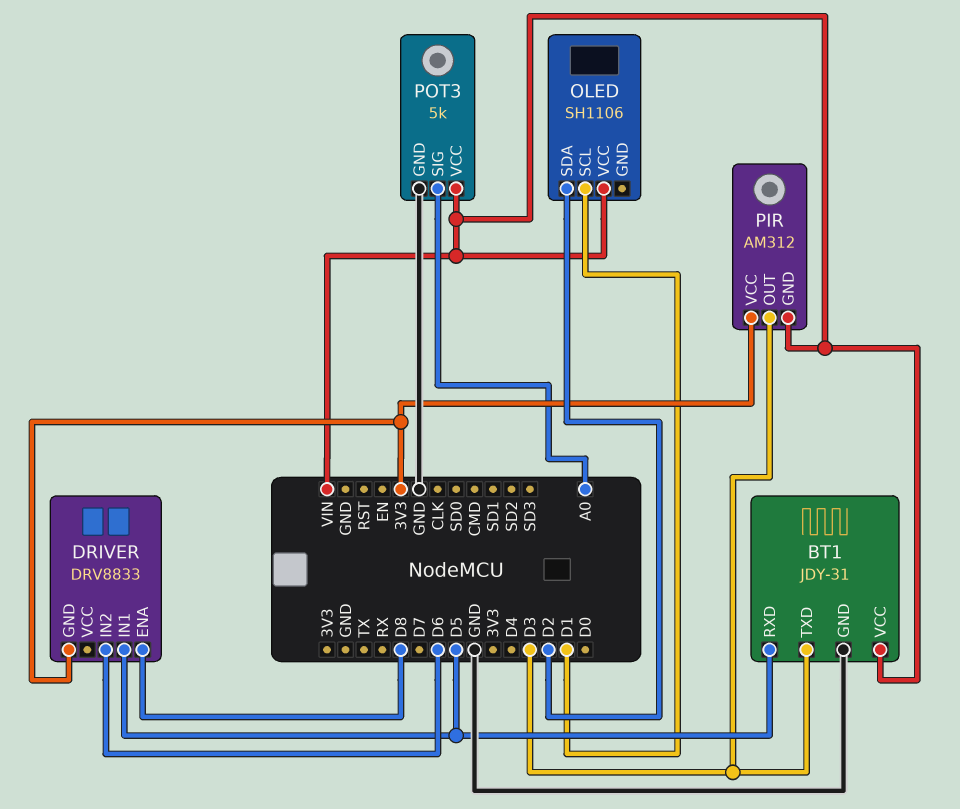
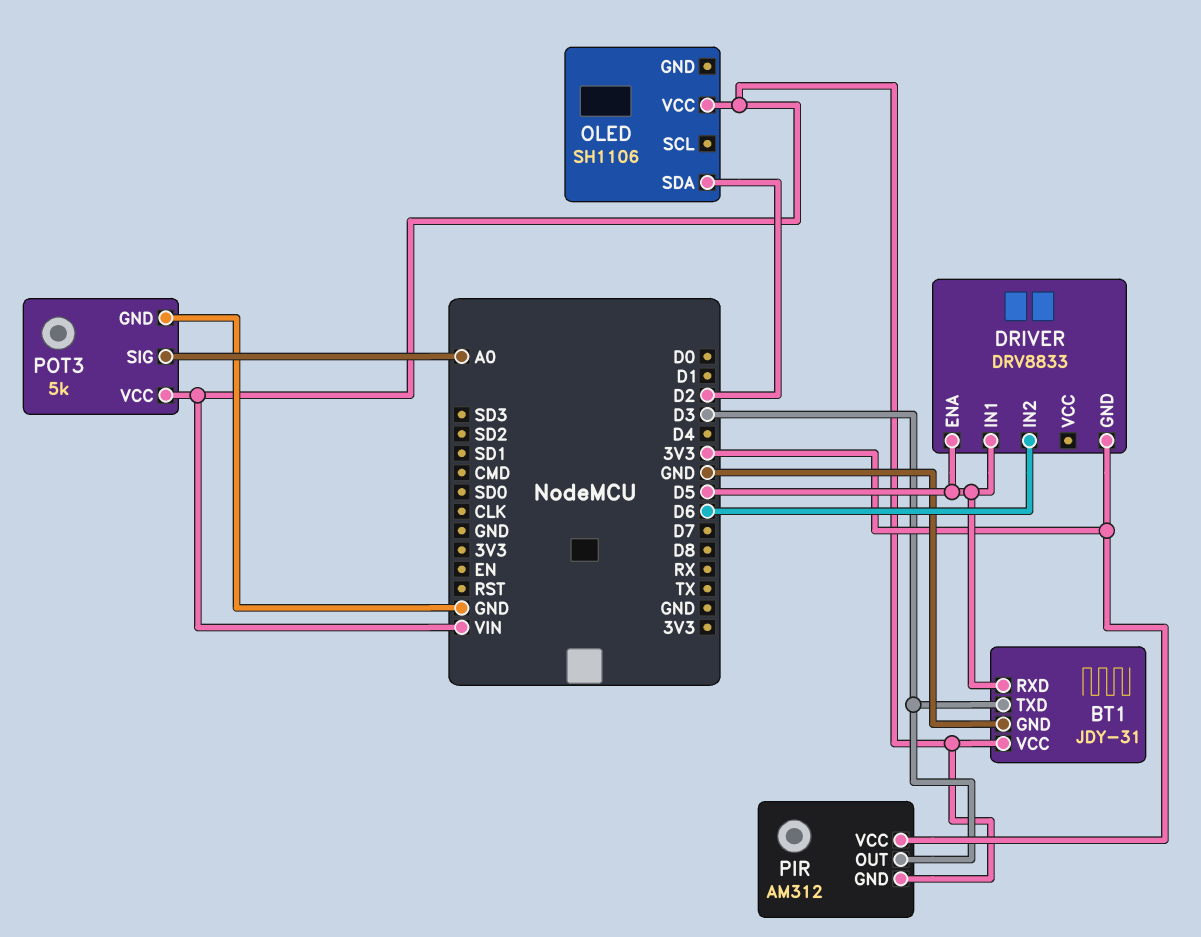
DRIVER pin ENA: D8 -> D5
OLED pin SCL: D1 -> none

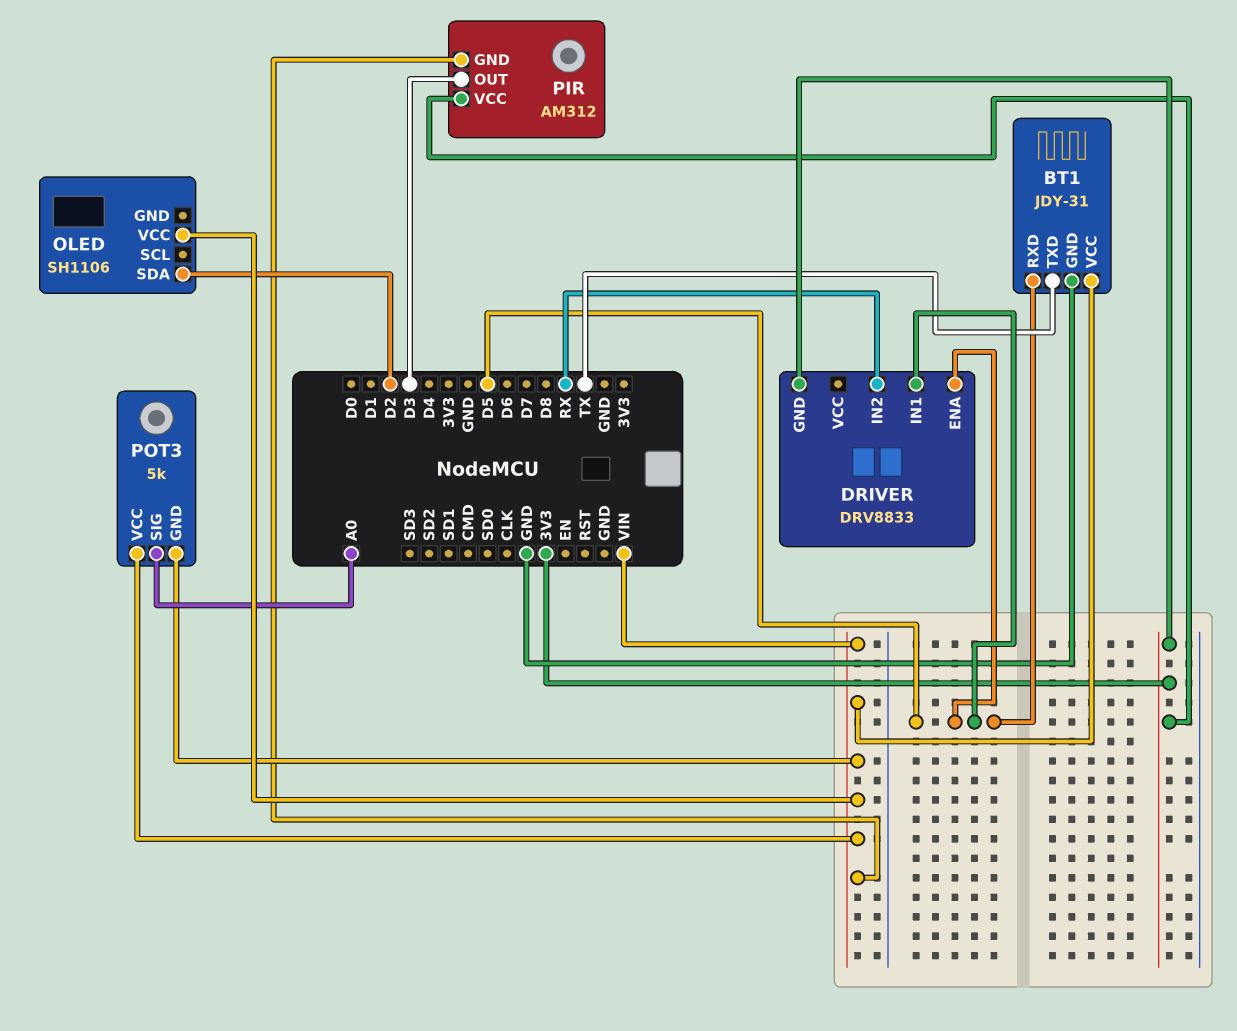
BT1 pin TXD: D3 -> TX
DRIVER pin IN2: D6 -> RX
POT3 pin GND: GND -> VIN

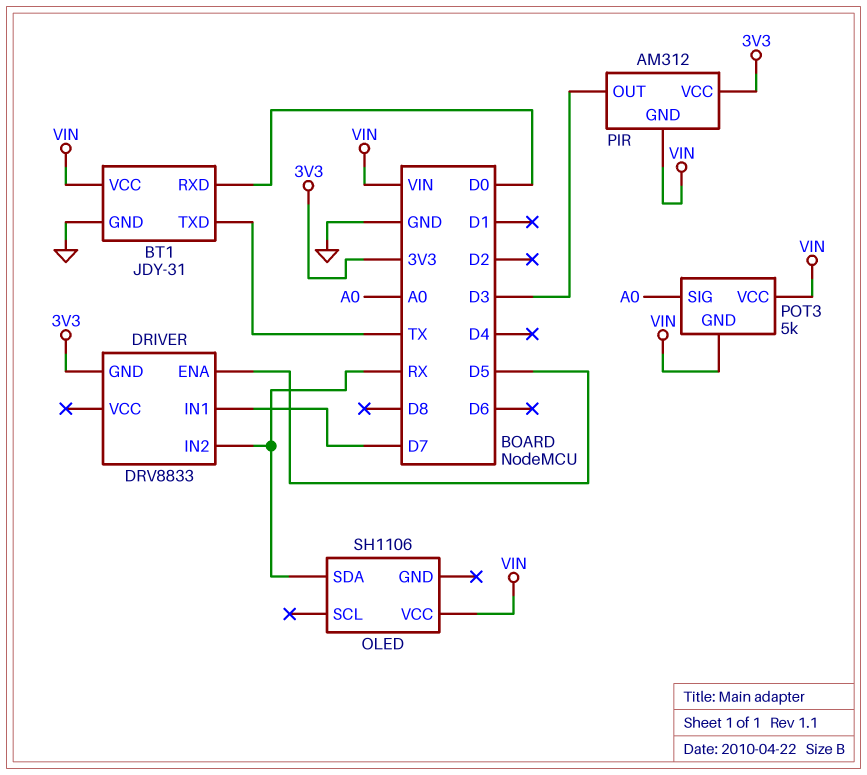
BT1 pin RXD: D5 -> D0
DRIVER pin IN1: D5 -> D7
OLED pin SDA: D2 -> RX

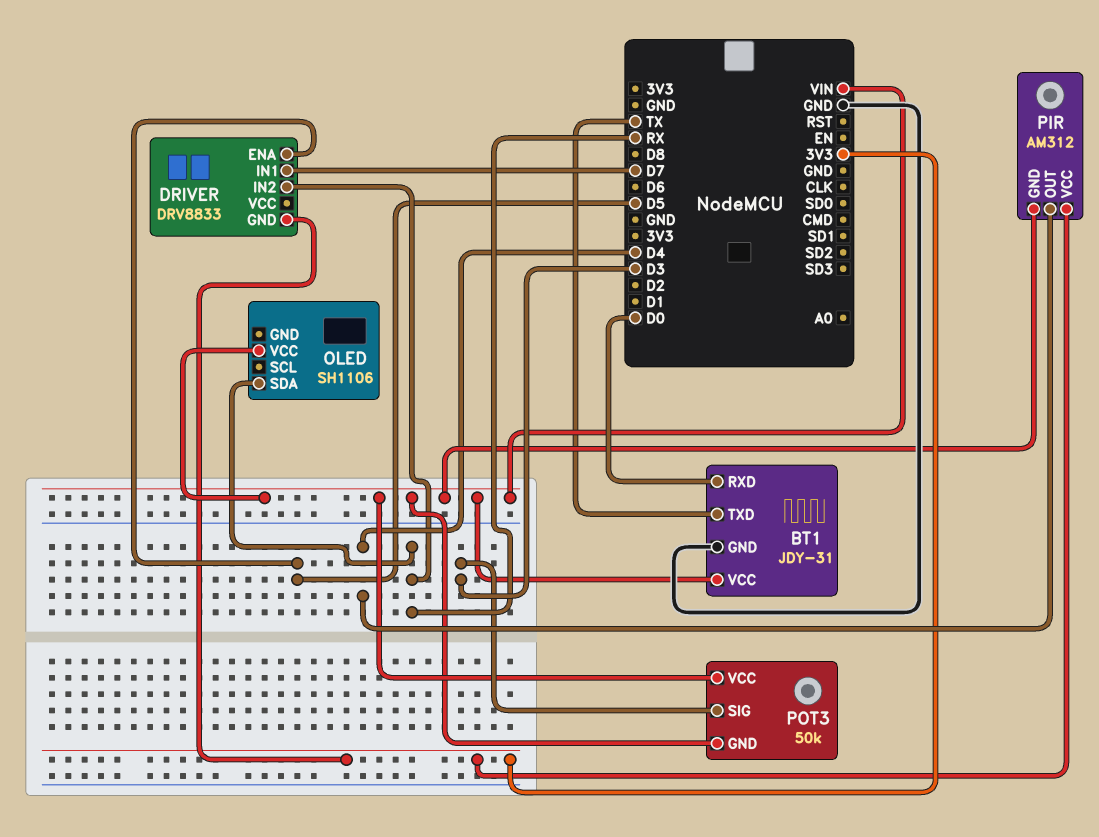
PIR pin OUT: D3 -> D4
POT3: 5k -> 50k
POT3 pin SIG: A0 -> D3

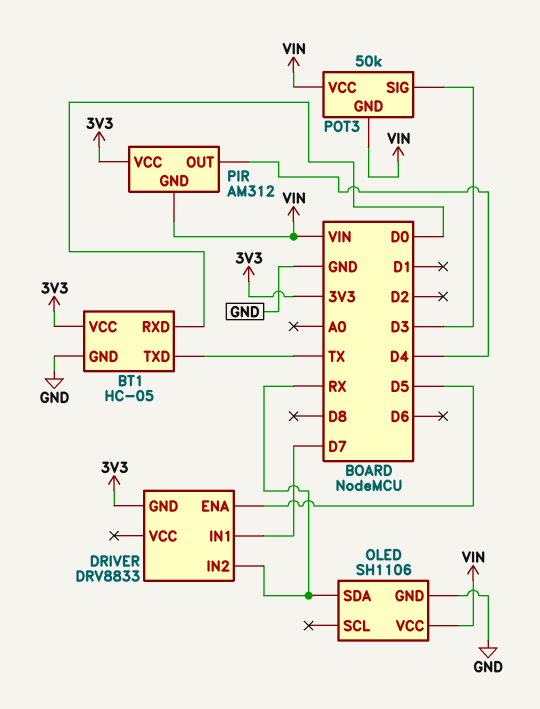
BT1: JDY-31 -> HC-05
BT1 pin VCC: VIN -> 3V3
OLED pin GND: none -> GND

